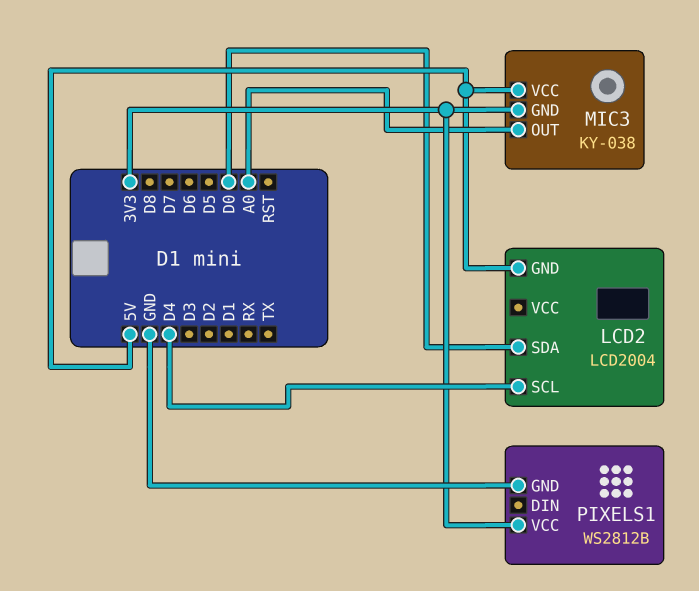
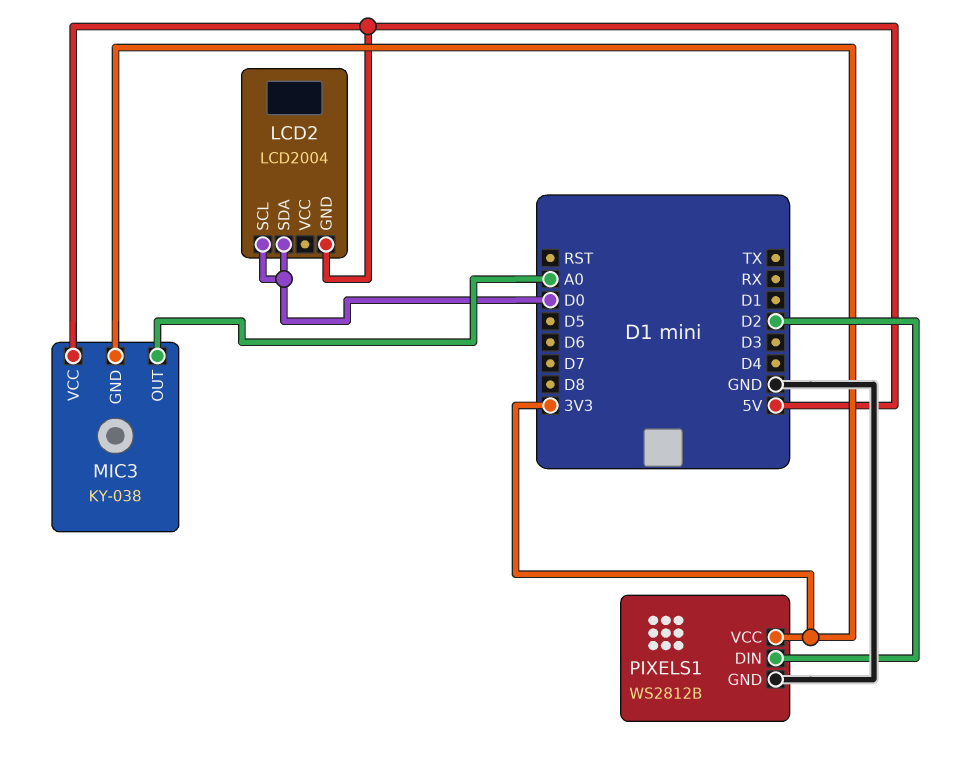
LCD2 pin SCL: D4 -> D0
PIXELS1 pin DIN: none -> D2

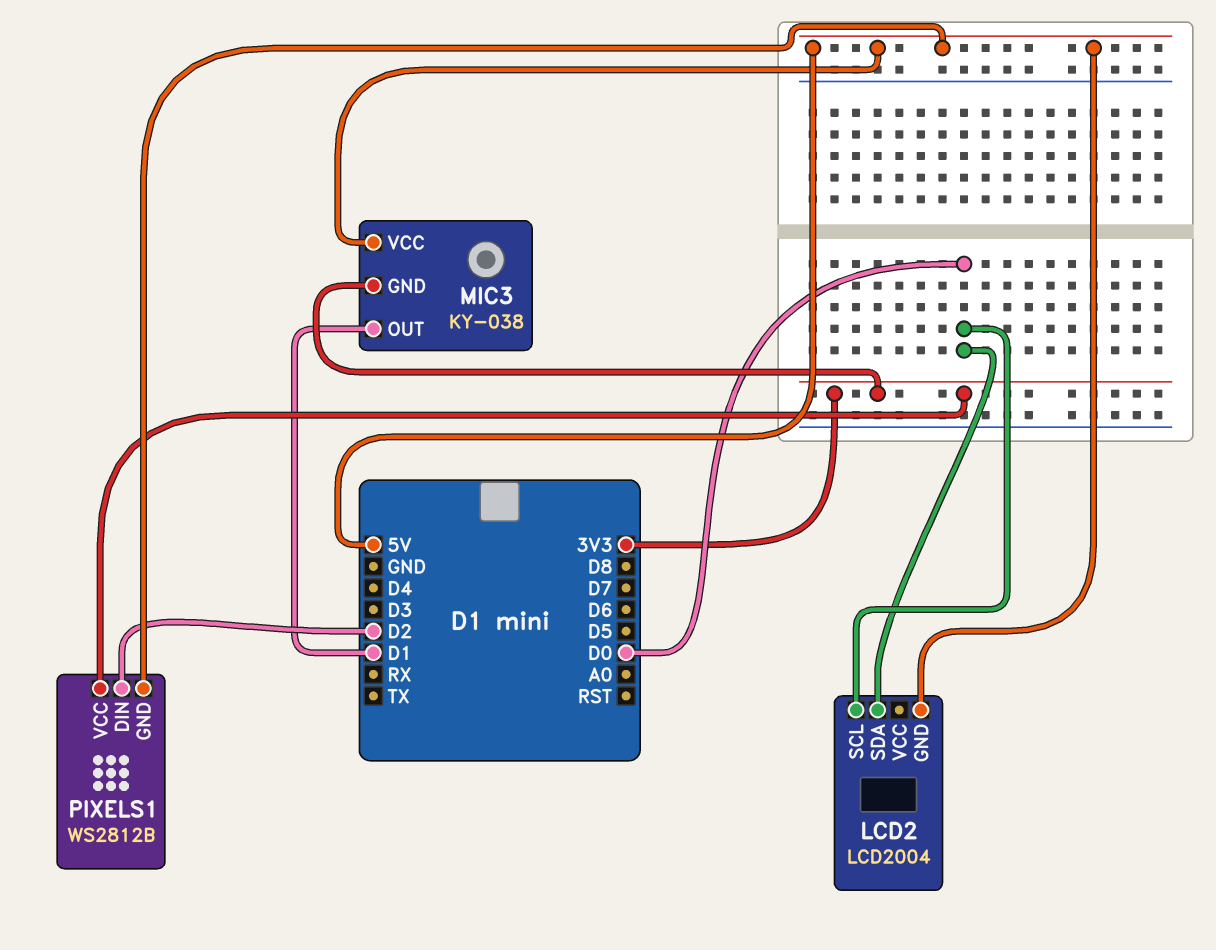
MIC3 pin OUT: A0 -> D1
PIXELS1 pin GND: GND -> 5V

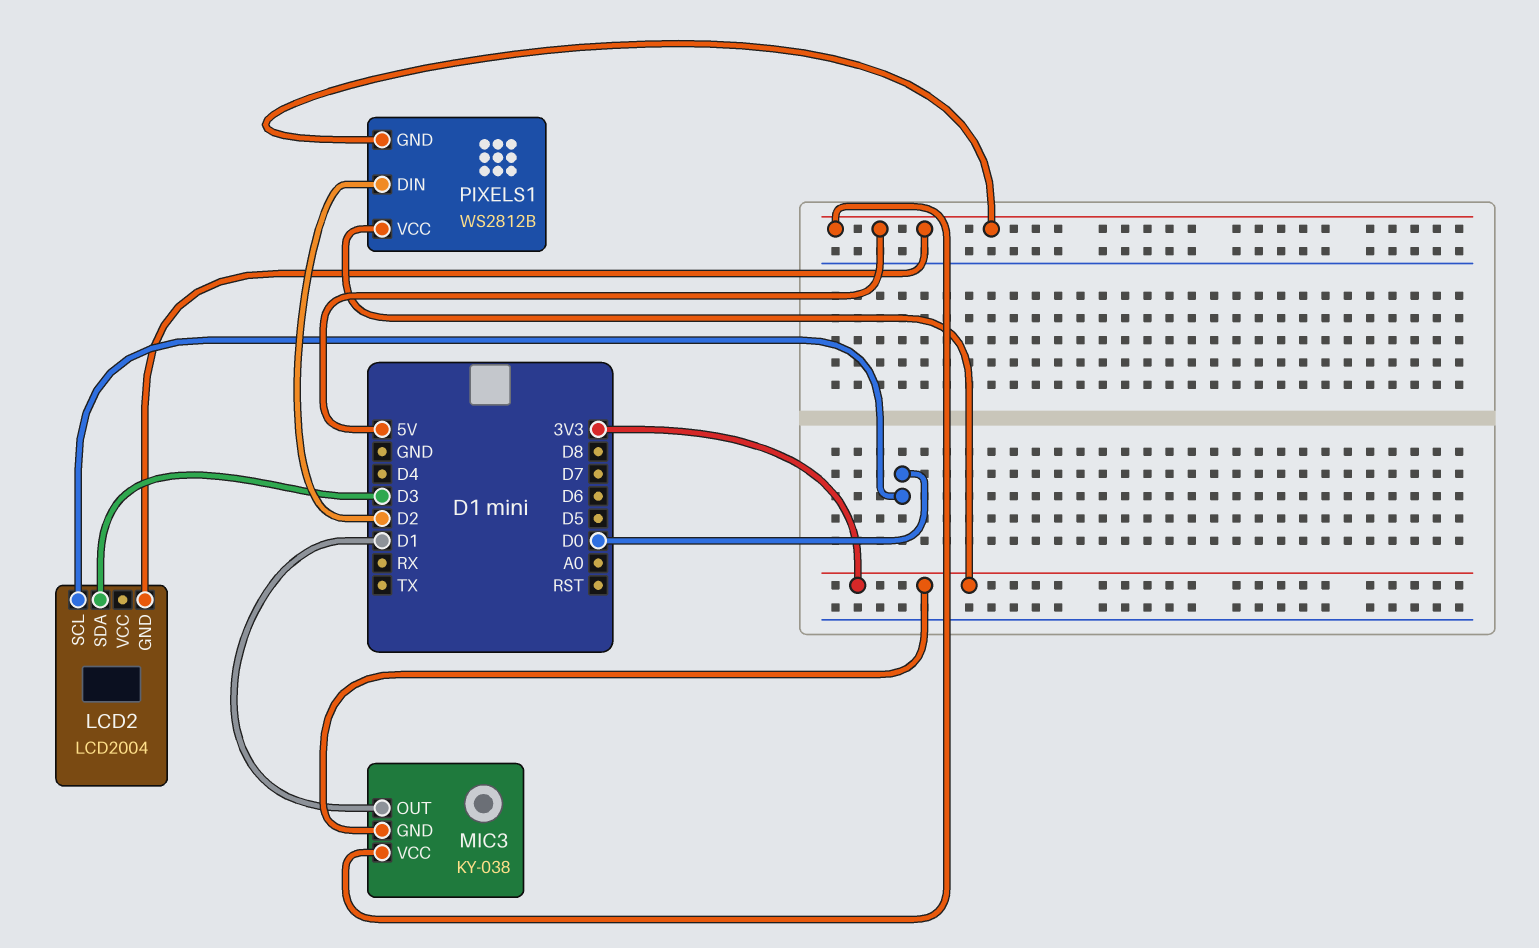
LCD2 pin SDA: D0 -> D3

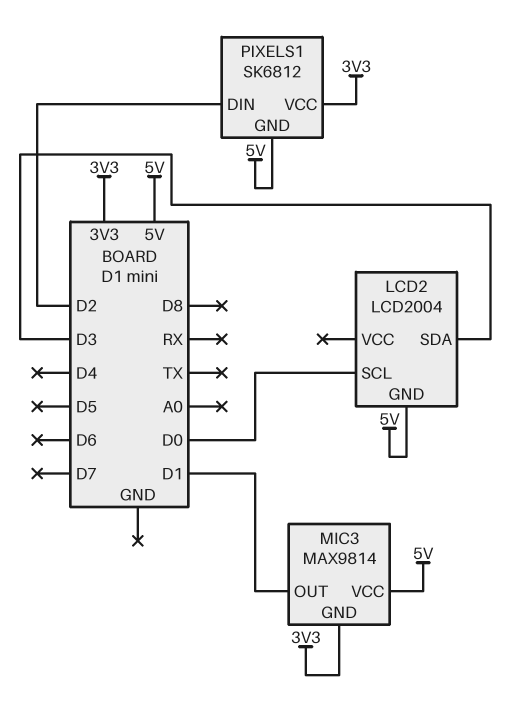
MIC3: KY-038 -> MAX9814
PIXELS1: WS2812B -> SK6812

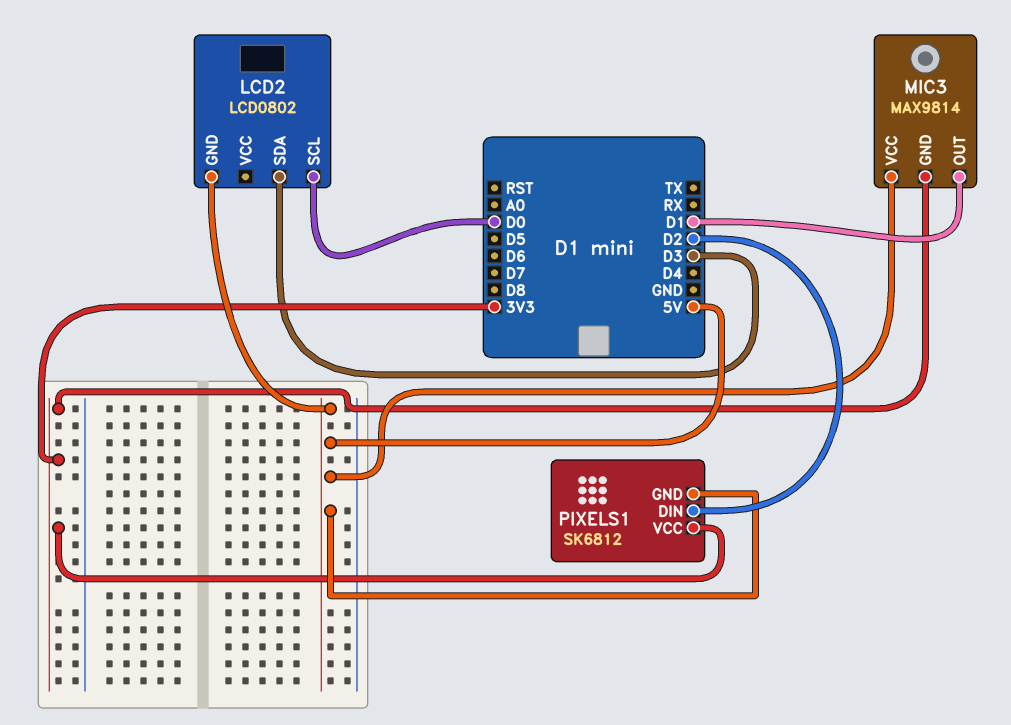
LCD2: LCD2004 -> LCD0802

